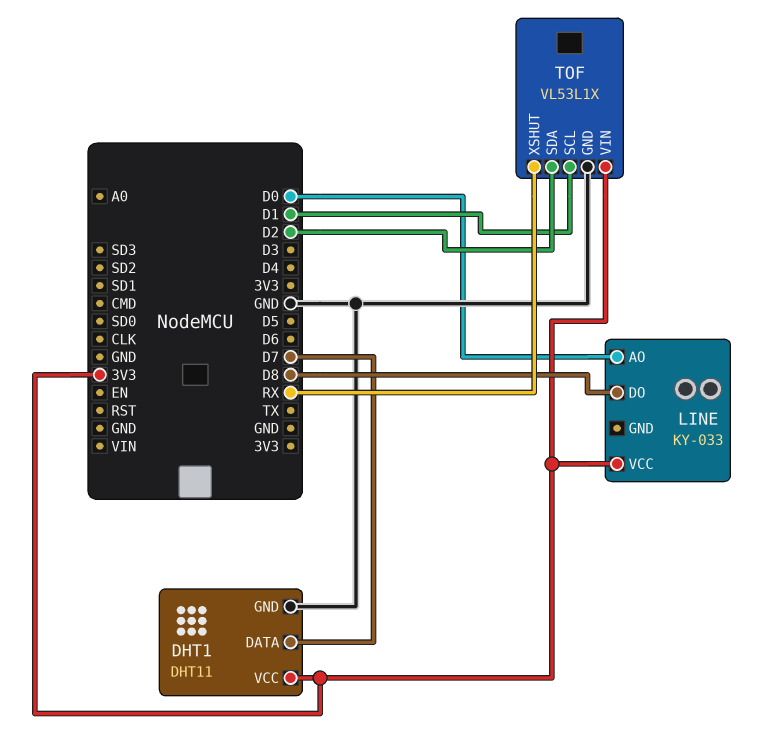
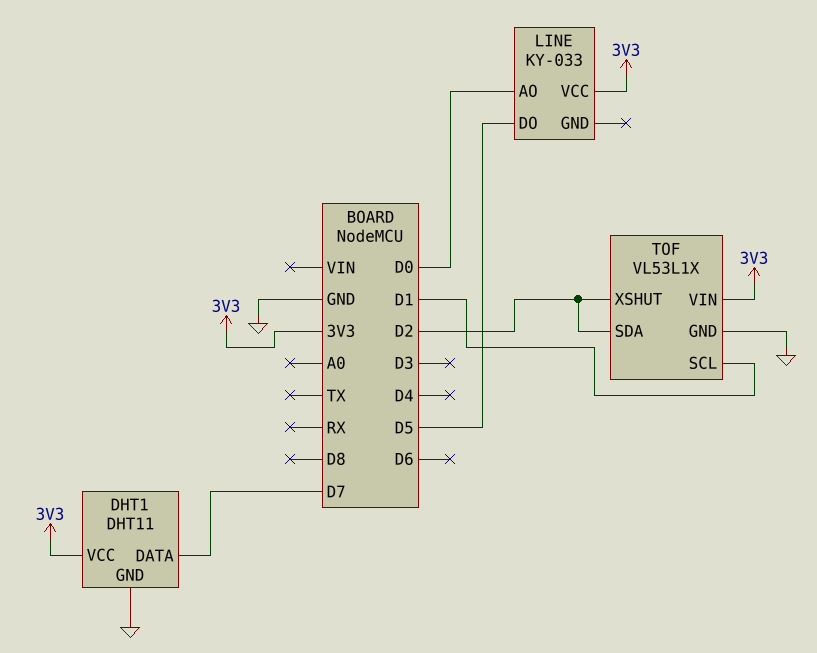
LINE pin DO: D8 -> D5
TOF pin XSHUT: RX -> D2

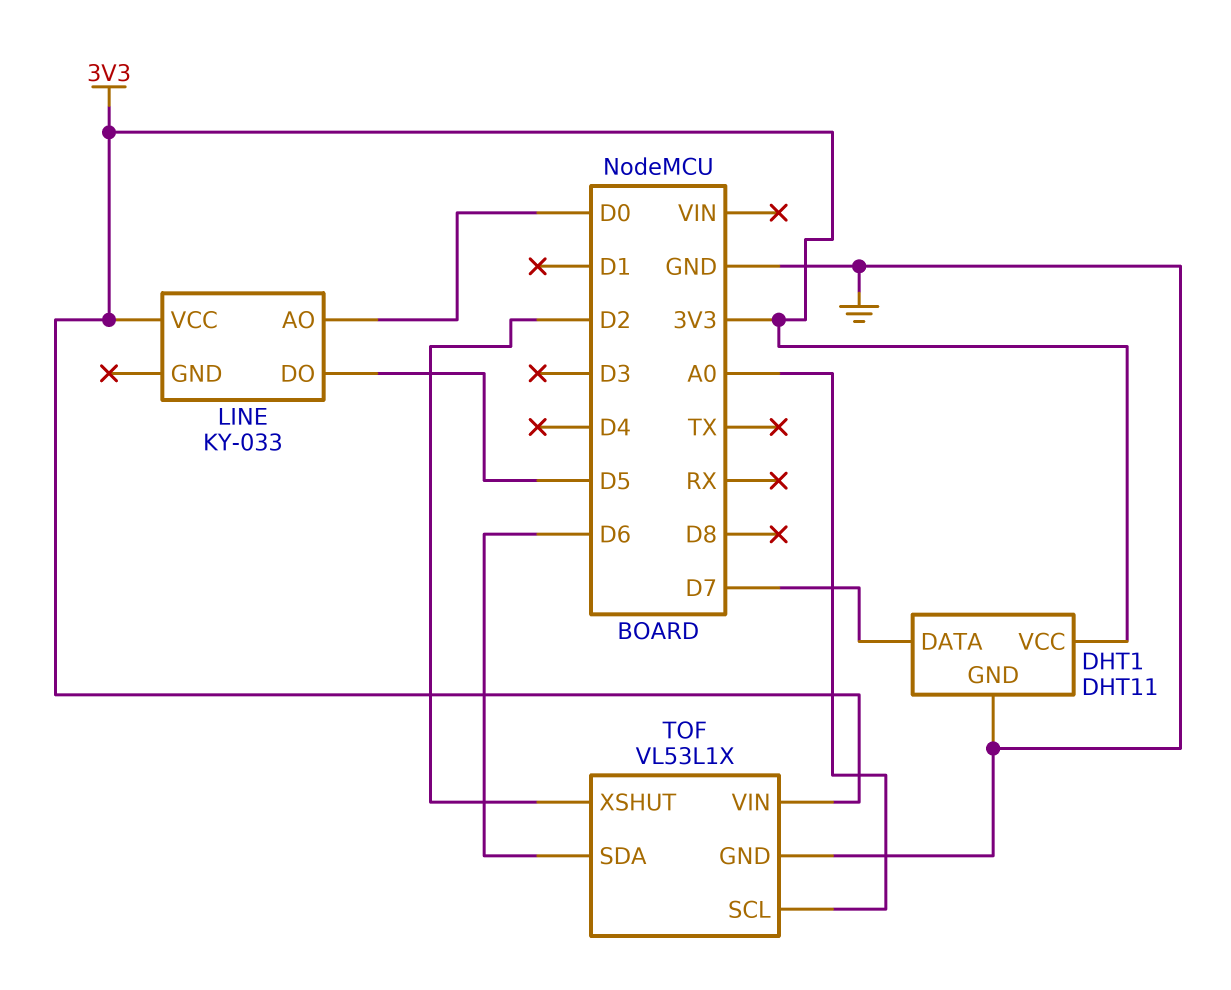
TOF pin SCL: D1 -> A0
TOF pin SDA: D2 -> D6

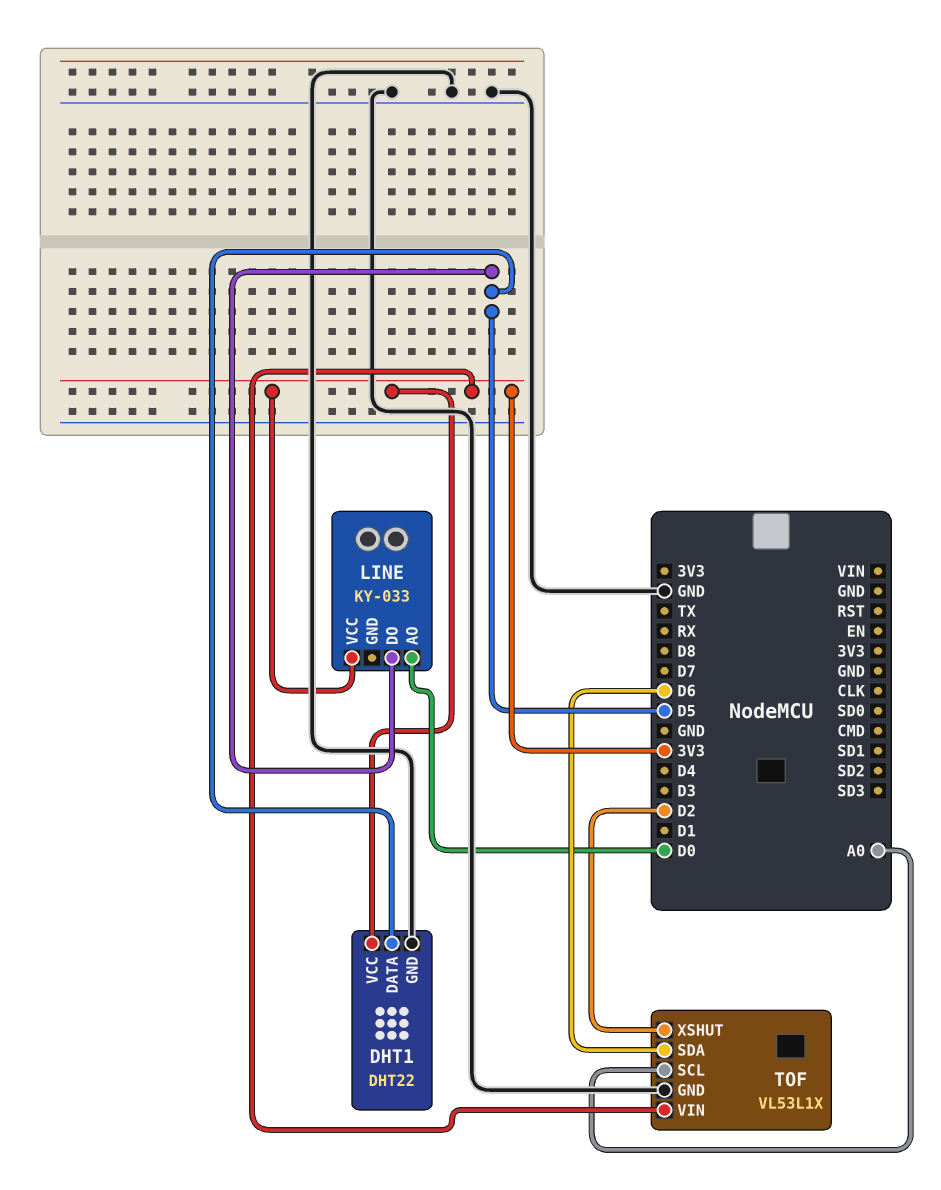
DHT1: DHT11 -> DHT22
DHT1 pin DATA: D7 -> D5

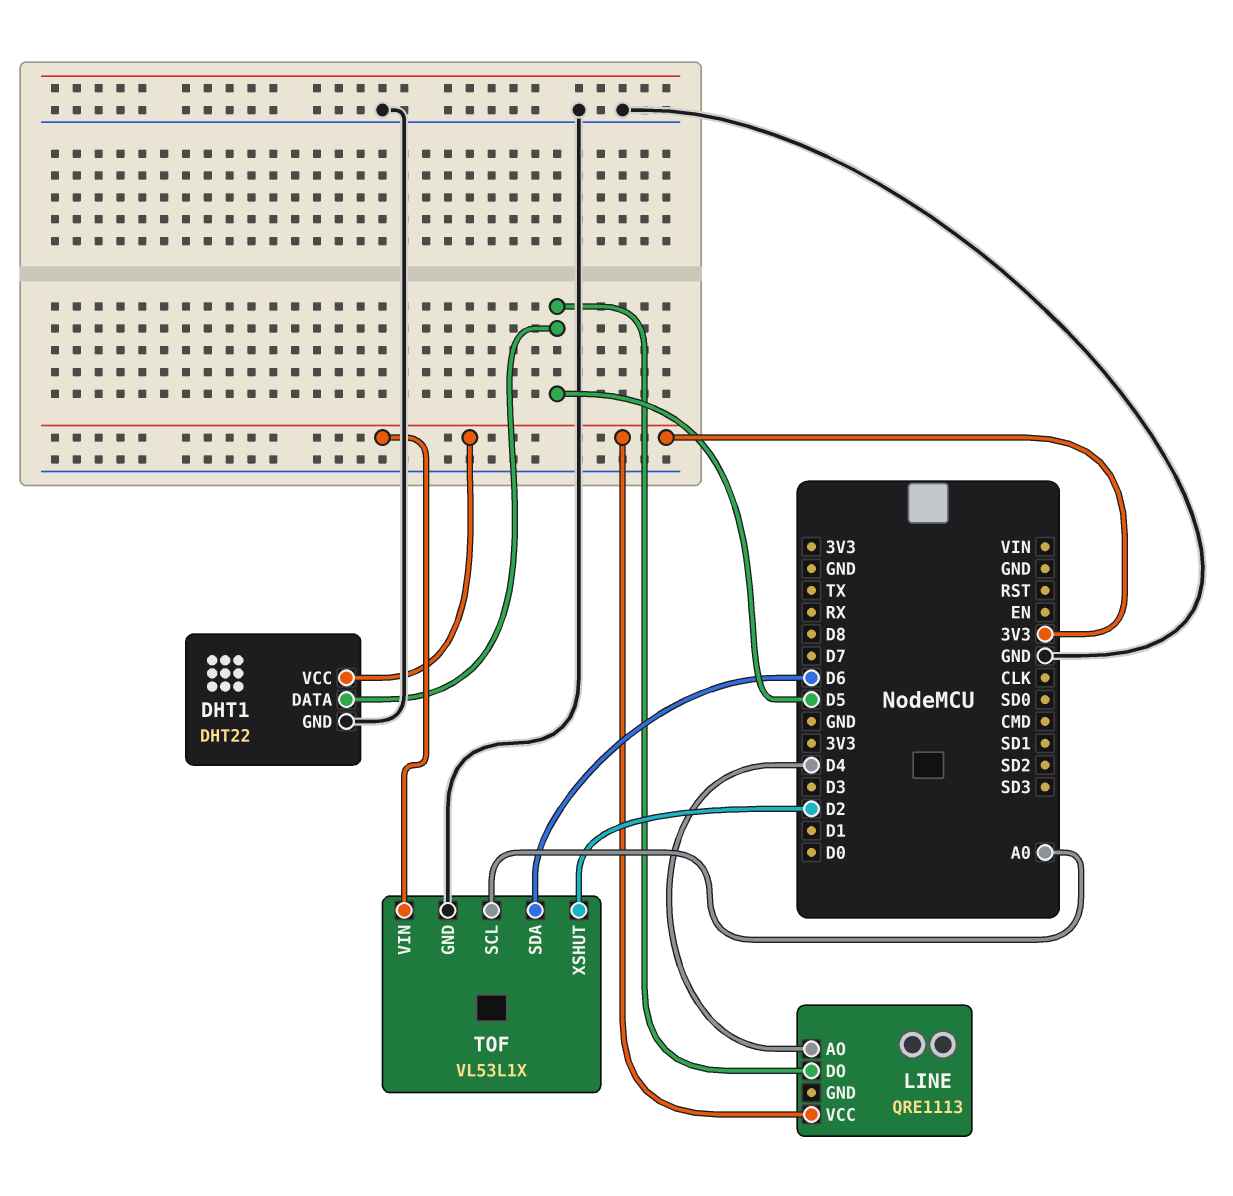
LINE: KY-033 -> QRE1113
LINE pin AO: D0 -> D4

